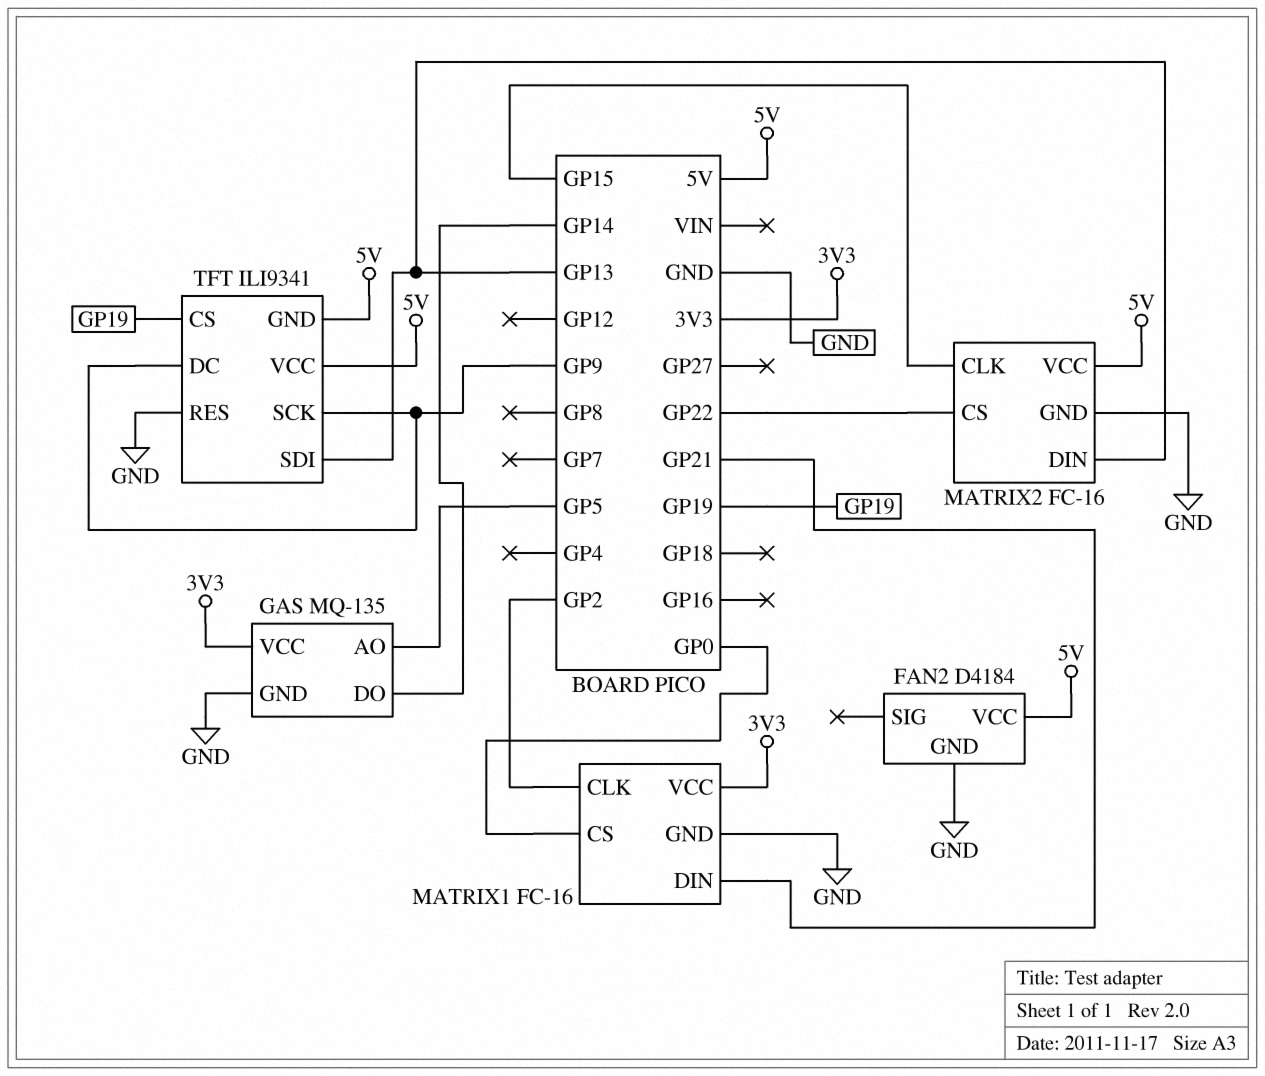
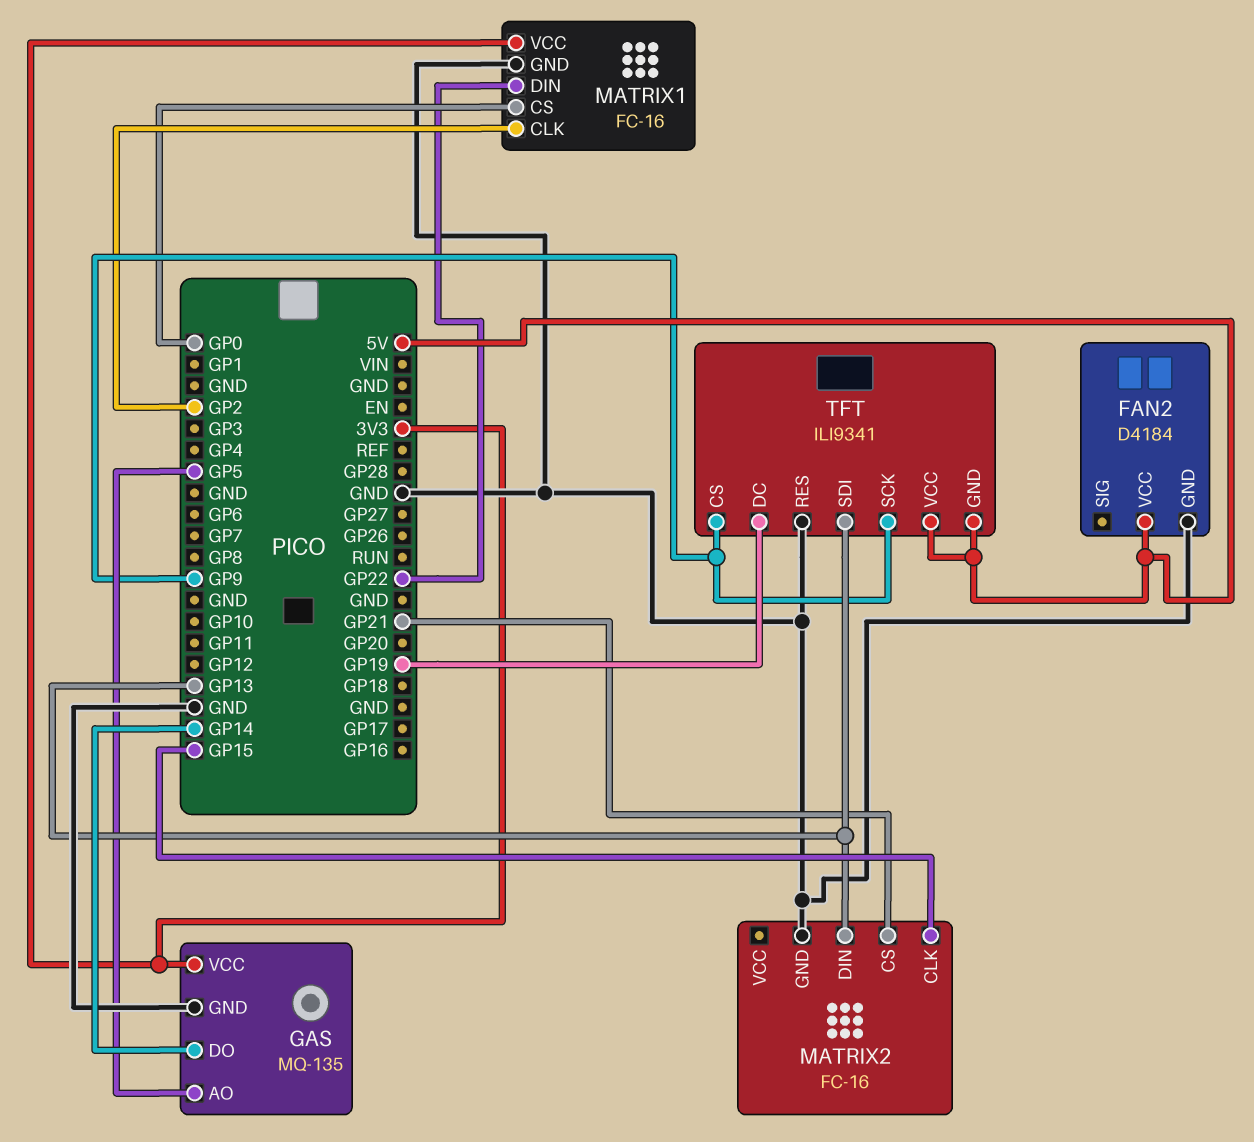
MATRIX1 pin DIN: GP21 -> GP22
MATRIX2 pin CS: GP22 -> GP21
MATRIX2 pin VCC: 5V -> none
TFT pin CS: GP19 -> GP9
TFT pin DC: GP9 -> GP19

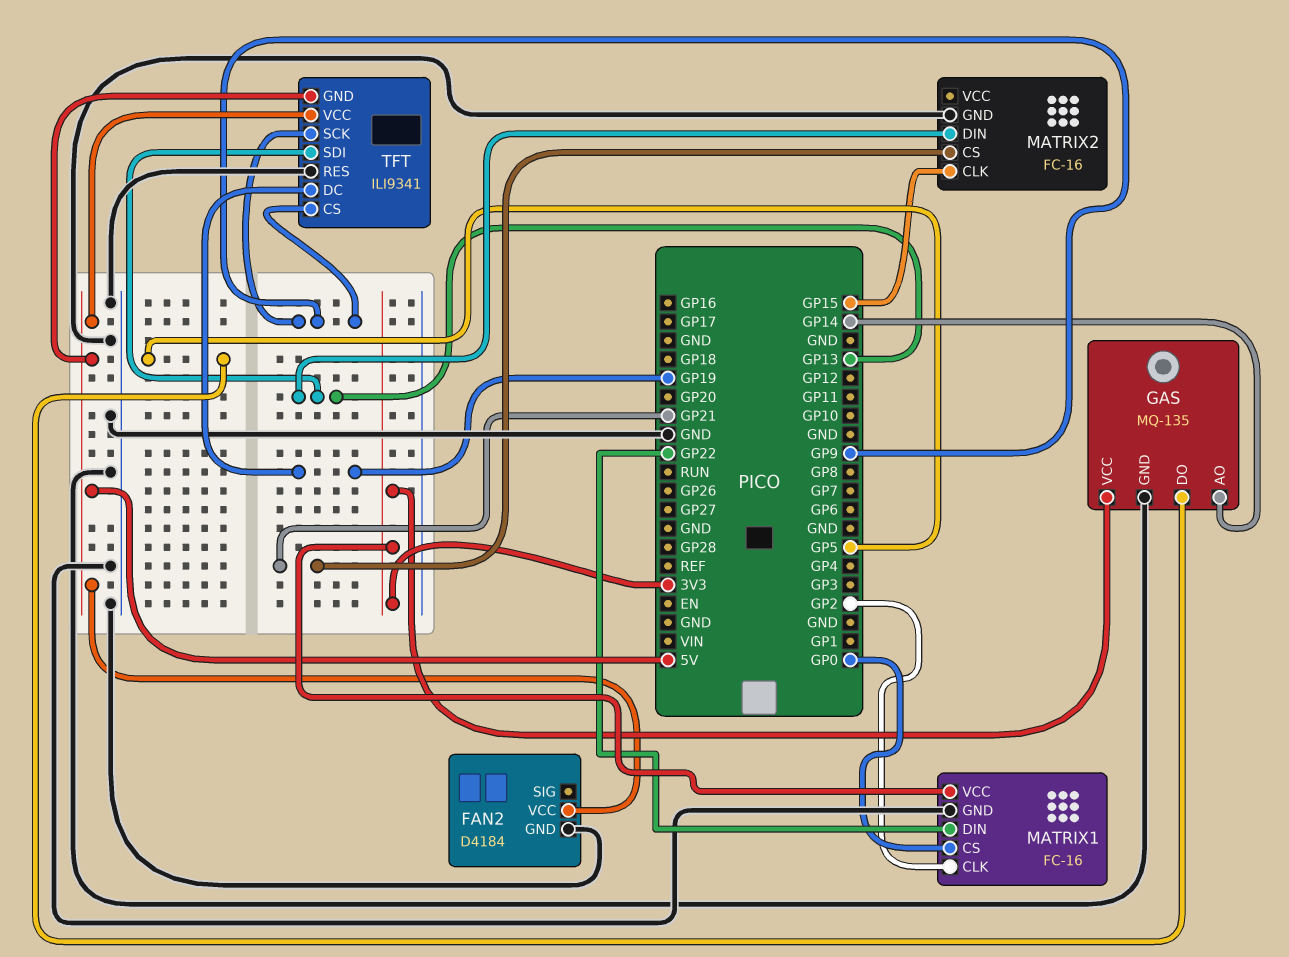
GAS pin AO: GP5 -> GP14
GAS pin DO: GP14 -> GP5

